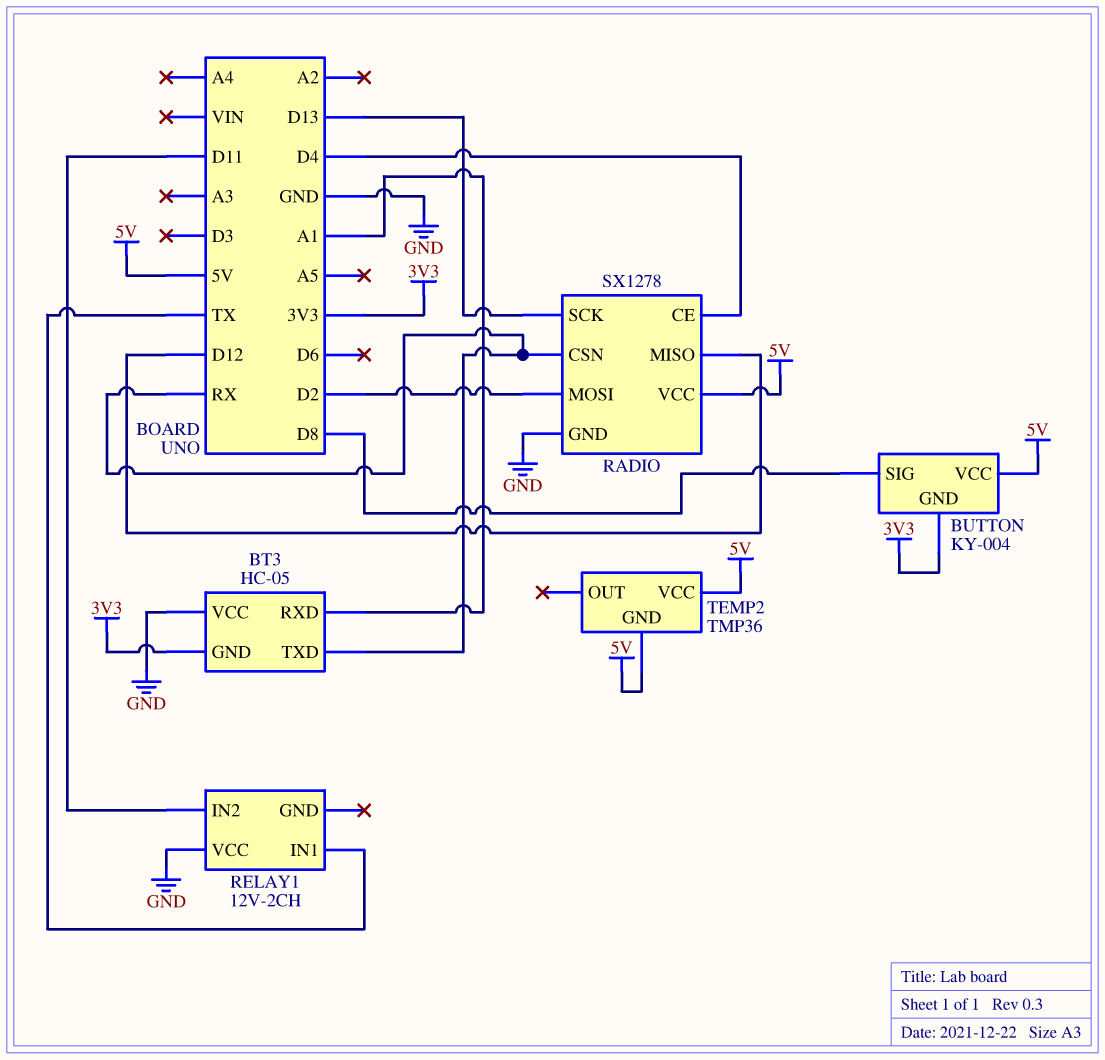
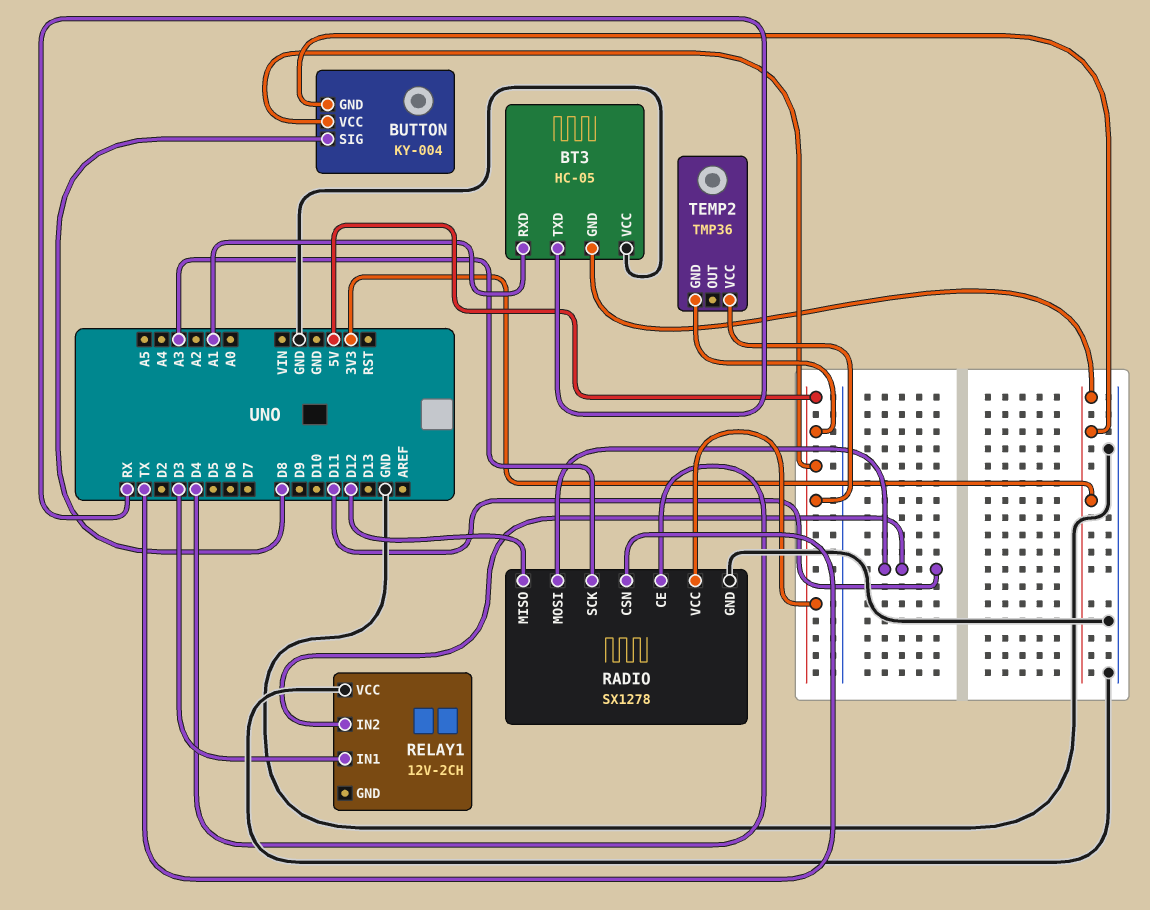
RADIO pin CSN: RX -> TX
RADIO pin MOSI: D2 -> D11
RADIO pin SCK: D13 -> A3
RELAY1 pin IN1: TX -> D3

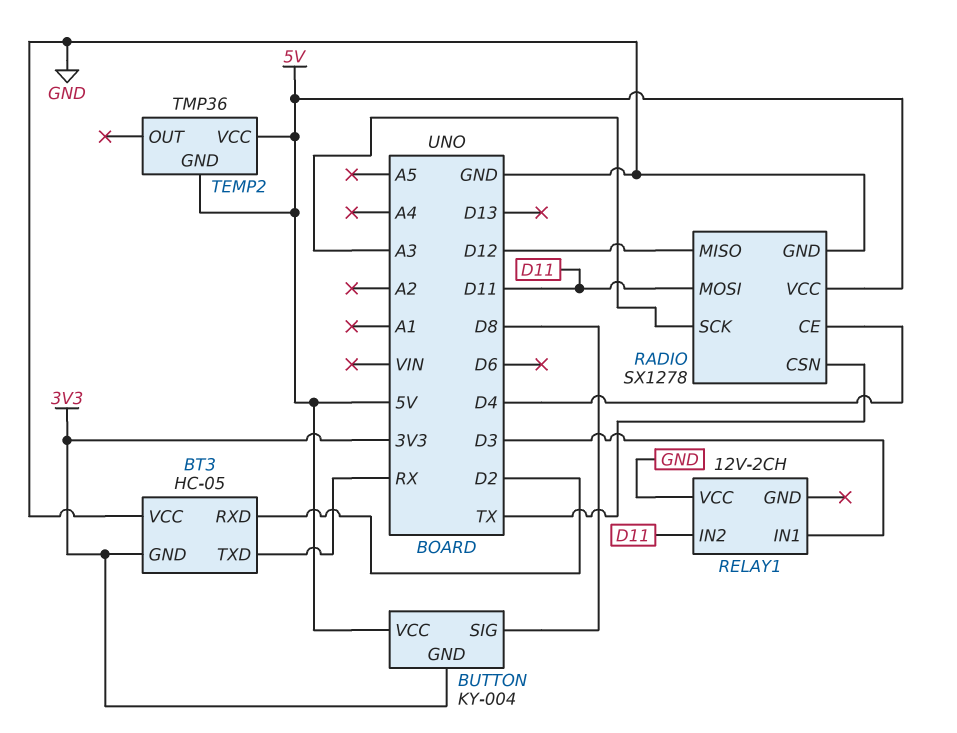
BT3 pin RXD: A1 -> D2

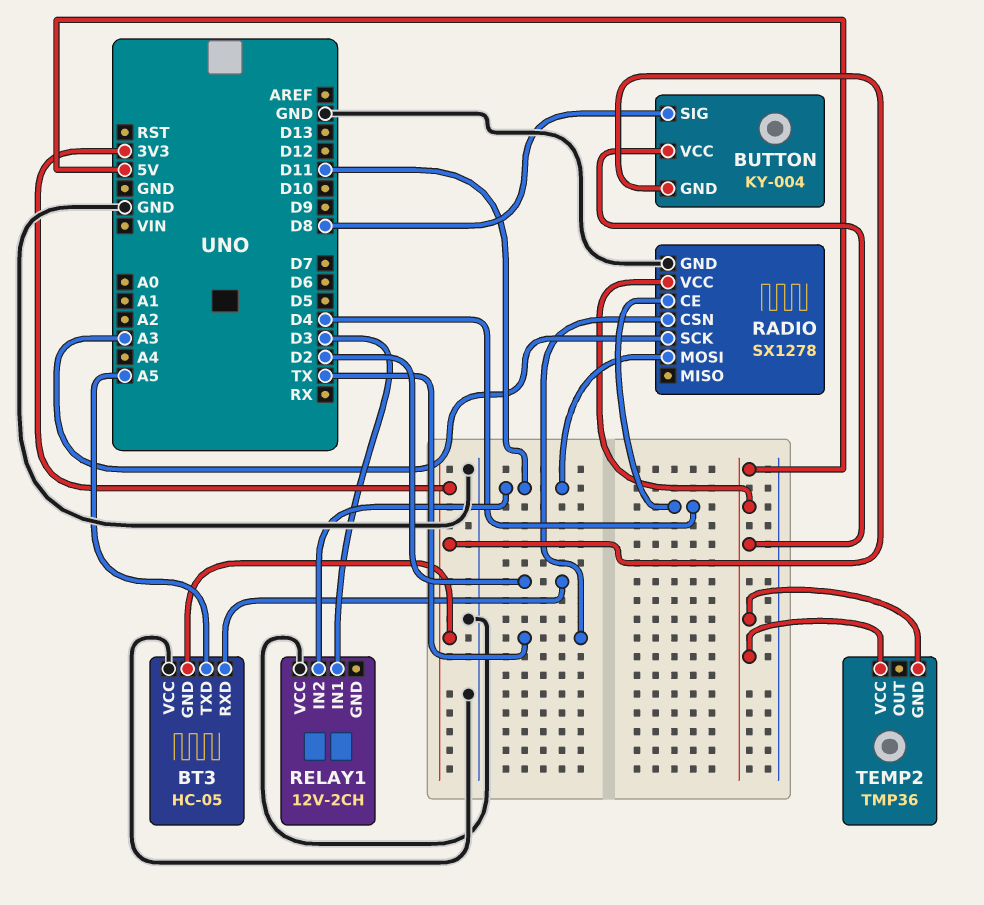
BT3 pin TXD: RX -> A5
RADIO pin MISO: D12 -> none

